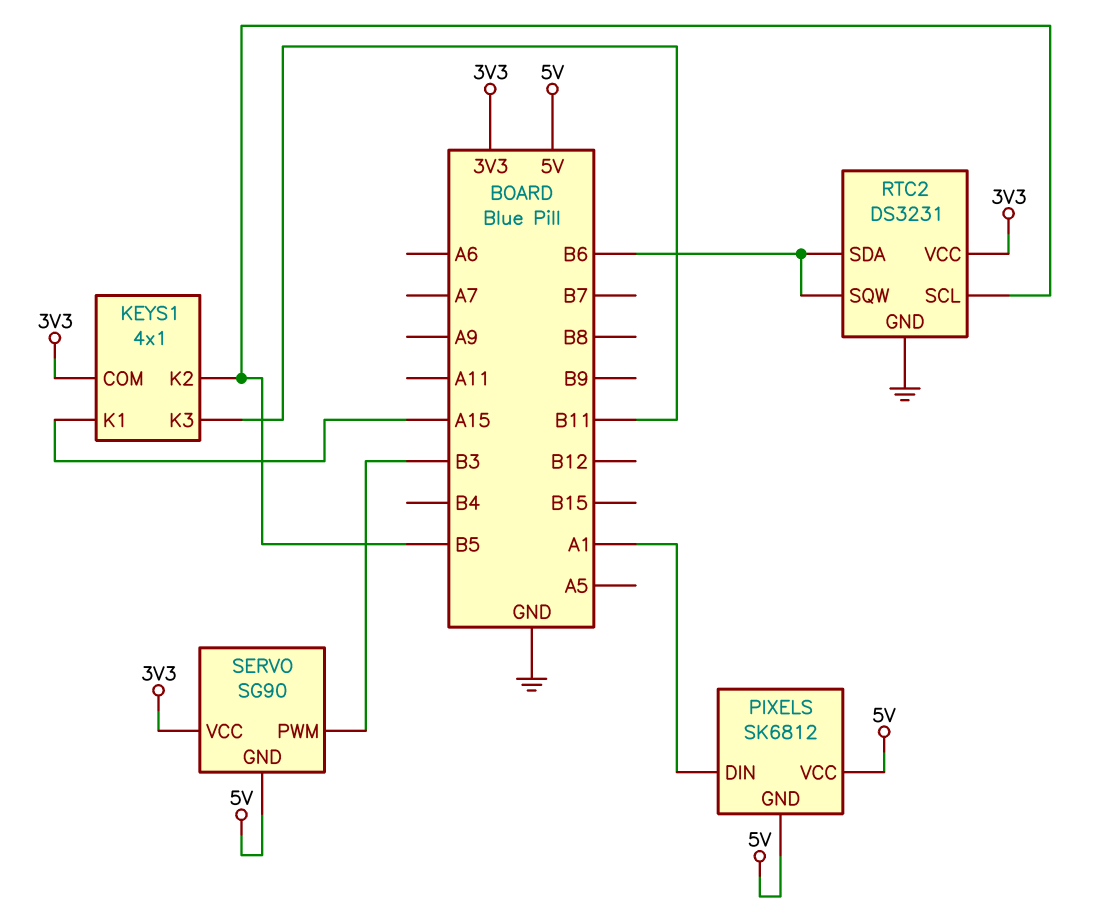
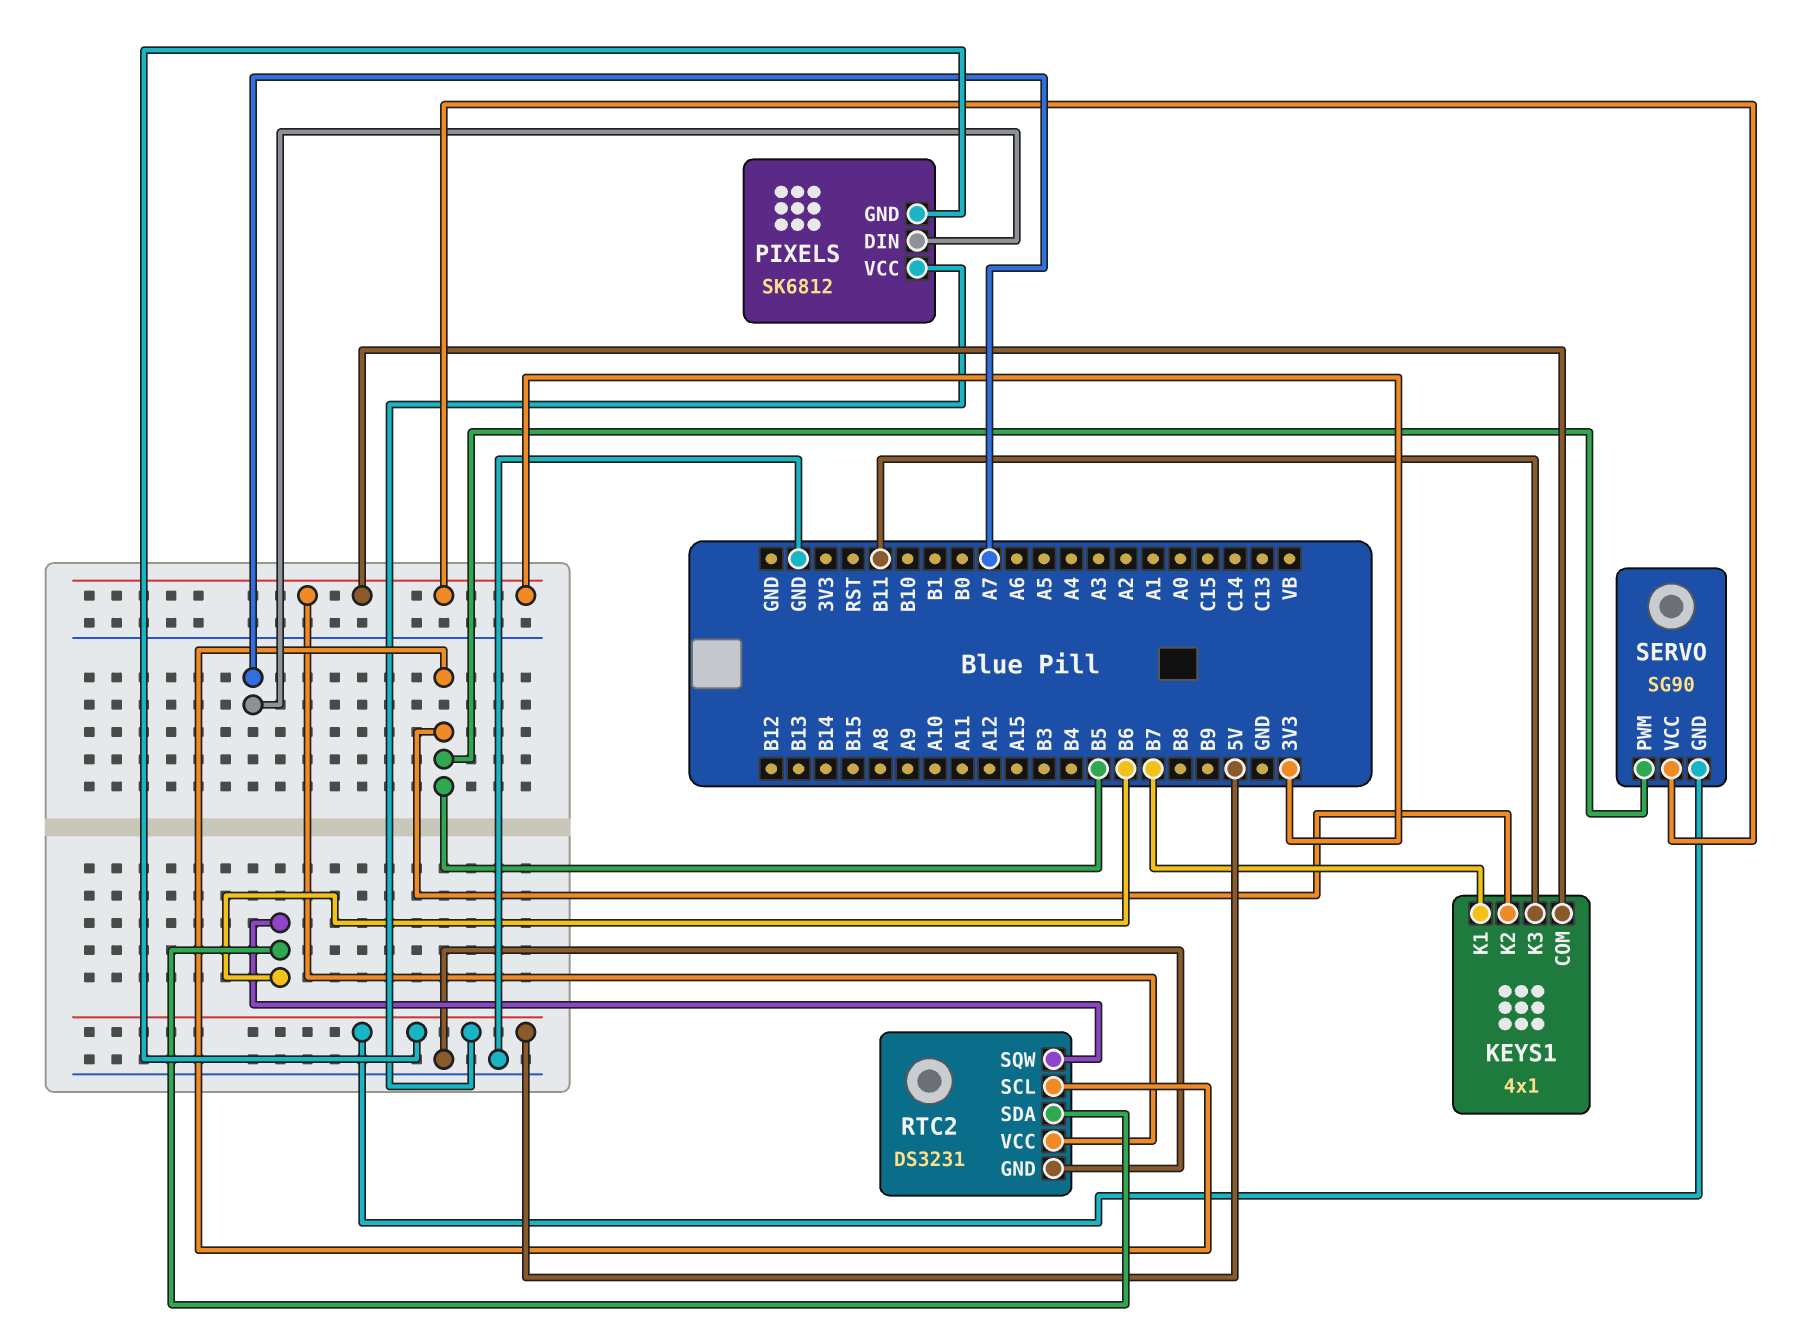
KEYS1 pin K1: A15 -> B7
PIXELS pin DIN: A1 -> A7
SERVO pin PWM: B3 -> B5

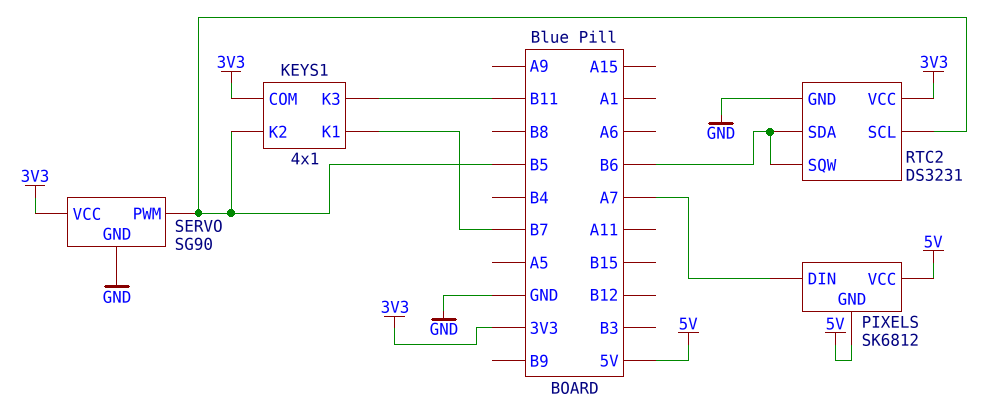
SERVO pin GND: 5V -> GND

